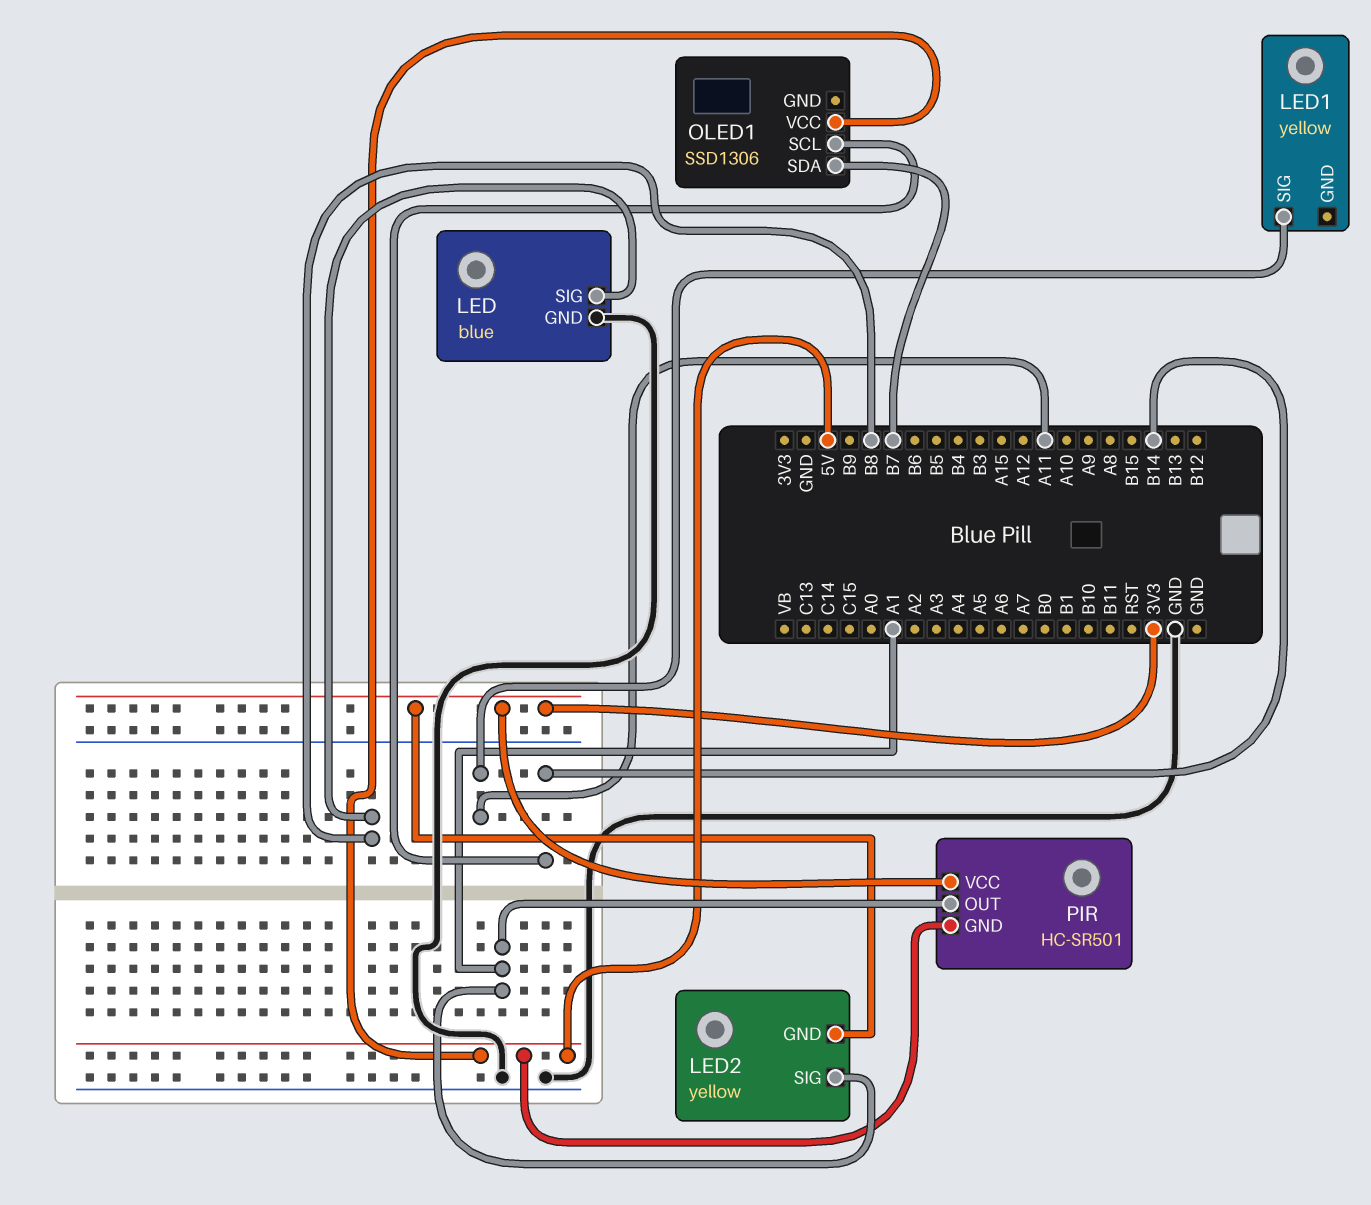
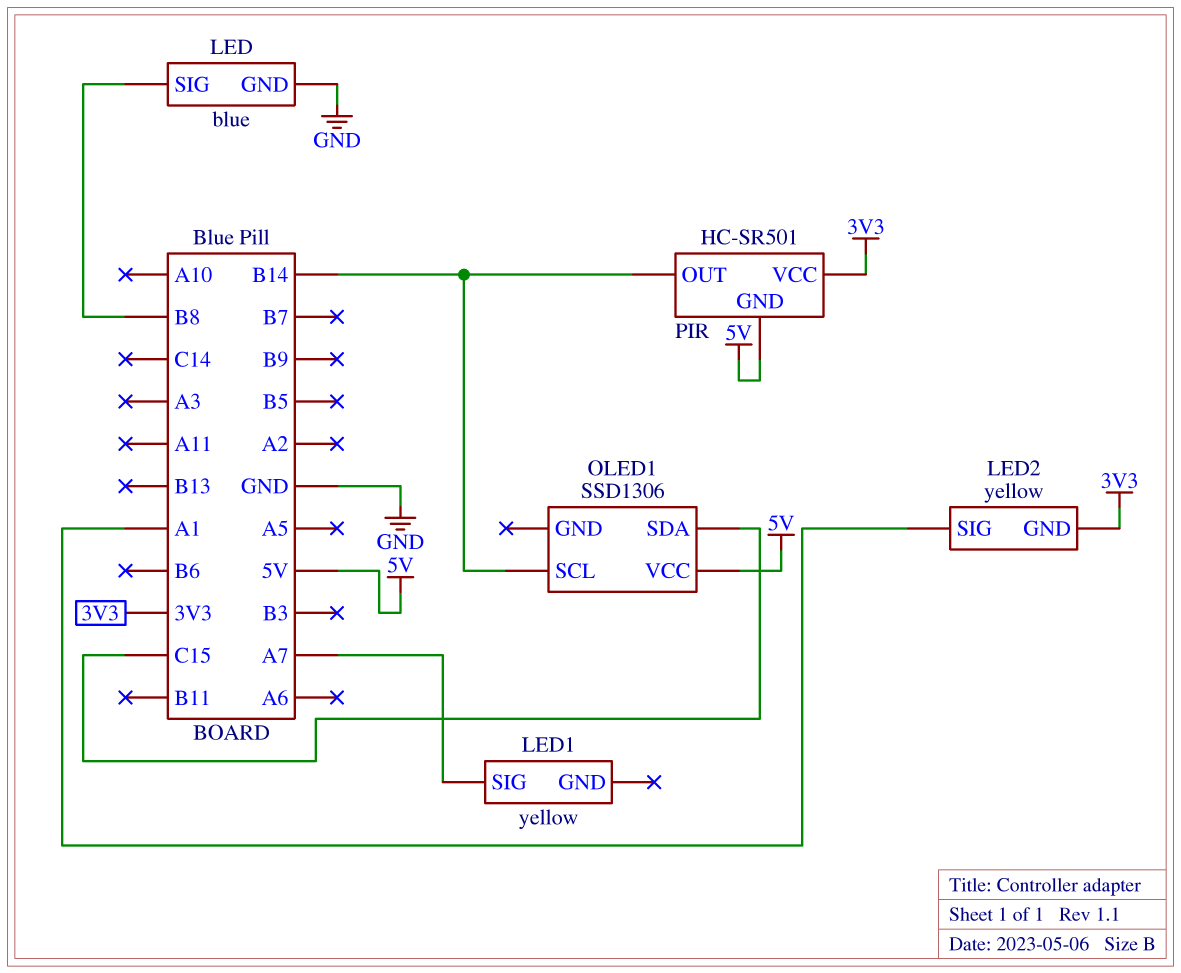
LED1 pin SIG: A11 -> A7
OLED1 pin SDA: B7 -> C15
PIR pin OUT: A1 -> B14

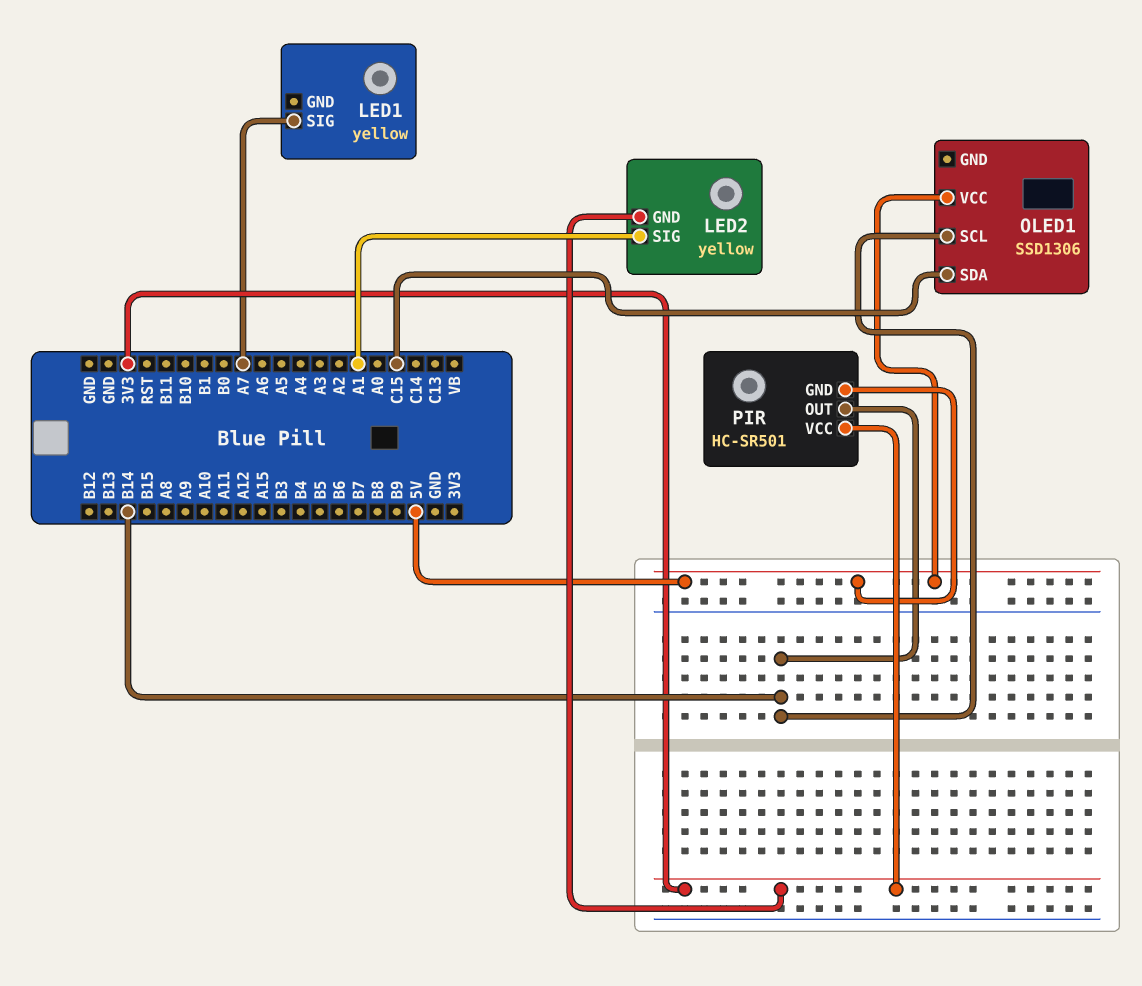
LED: blue -> none
LED pin GND: GND -> none
LED pin SIG: B8 -> none

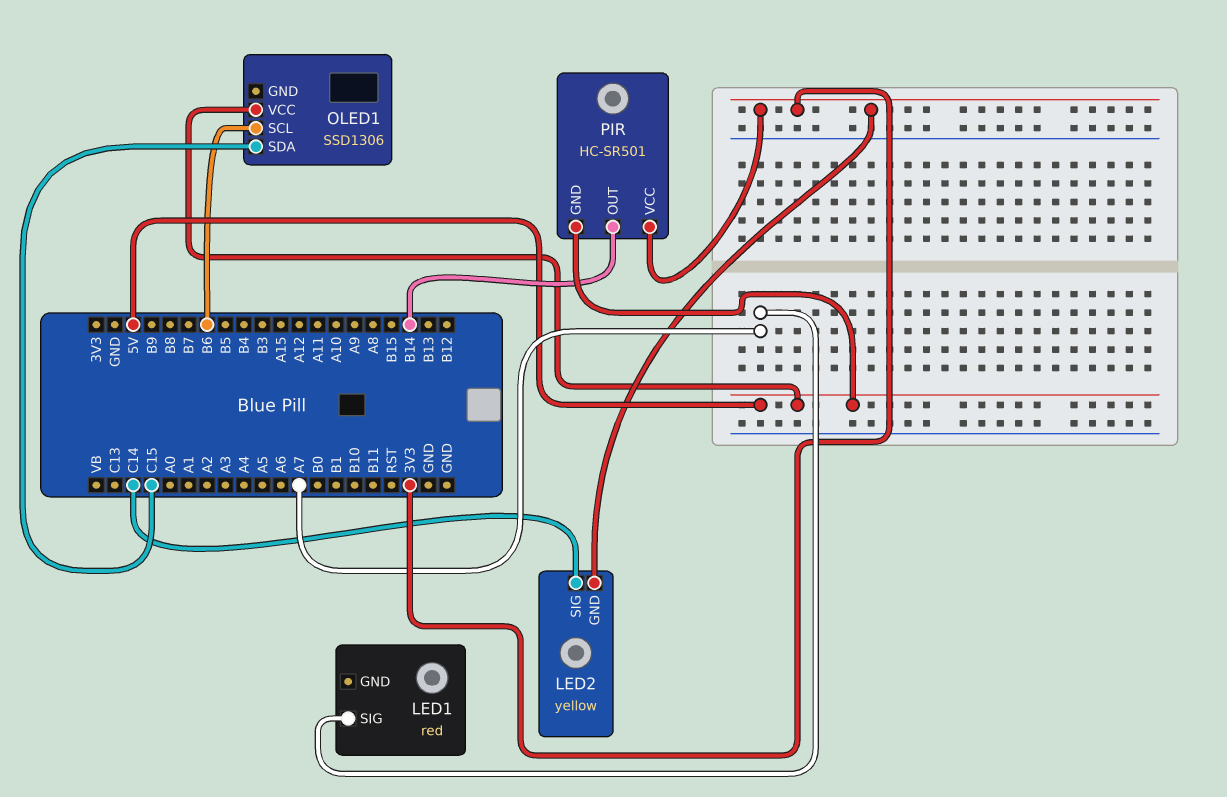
LED1: yellow -> red
LED2 pin SIG: A1 -> C14
OLED1 pin SCL: B14 -> B6

